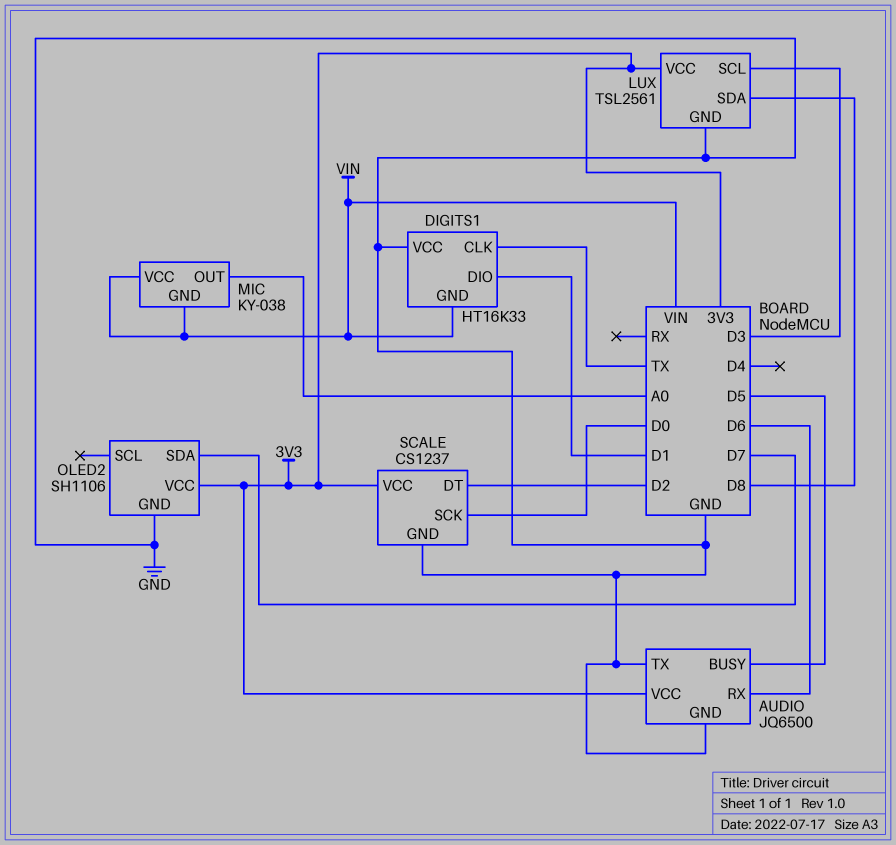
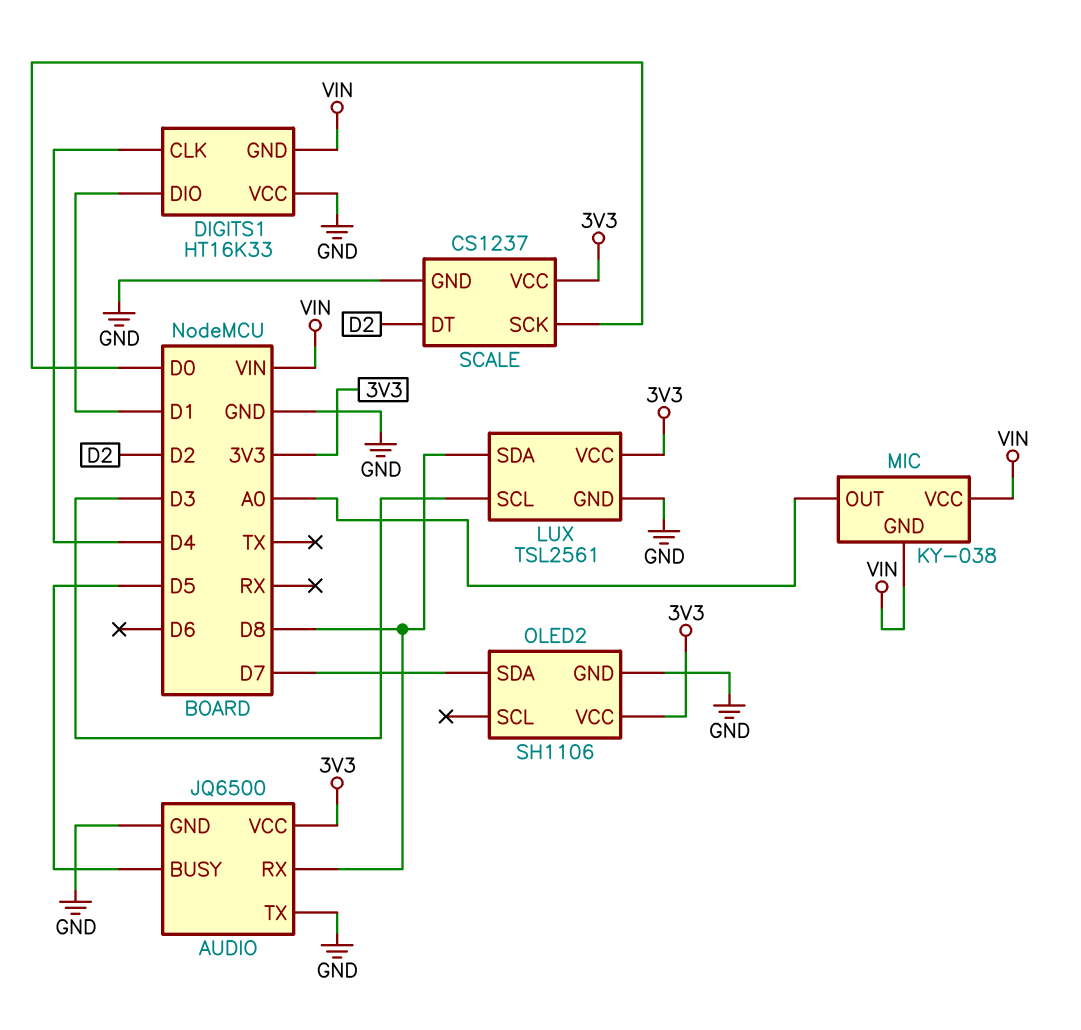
AUDIO pin RX: D6 -> D8
DIGITS1 pin CLK: TX -> D4

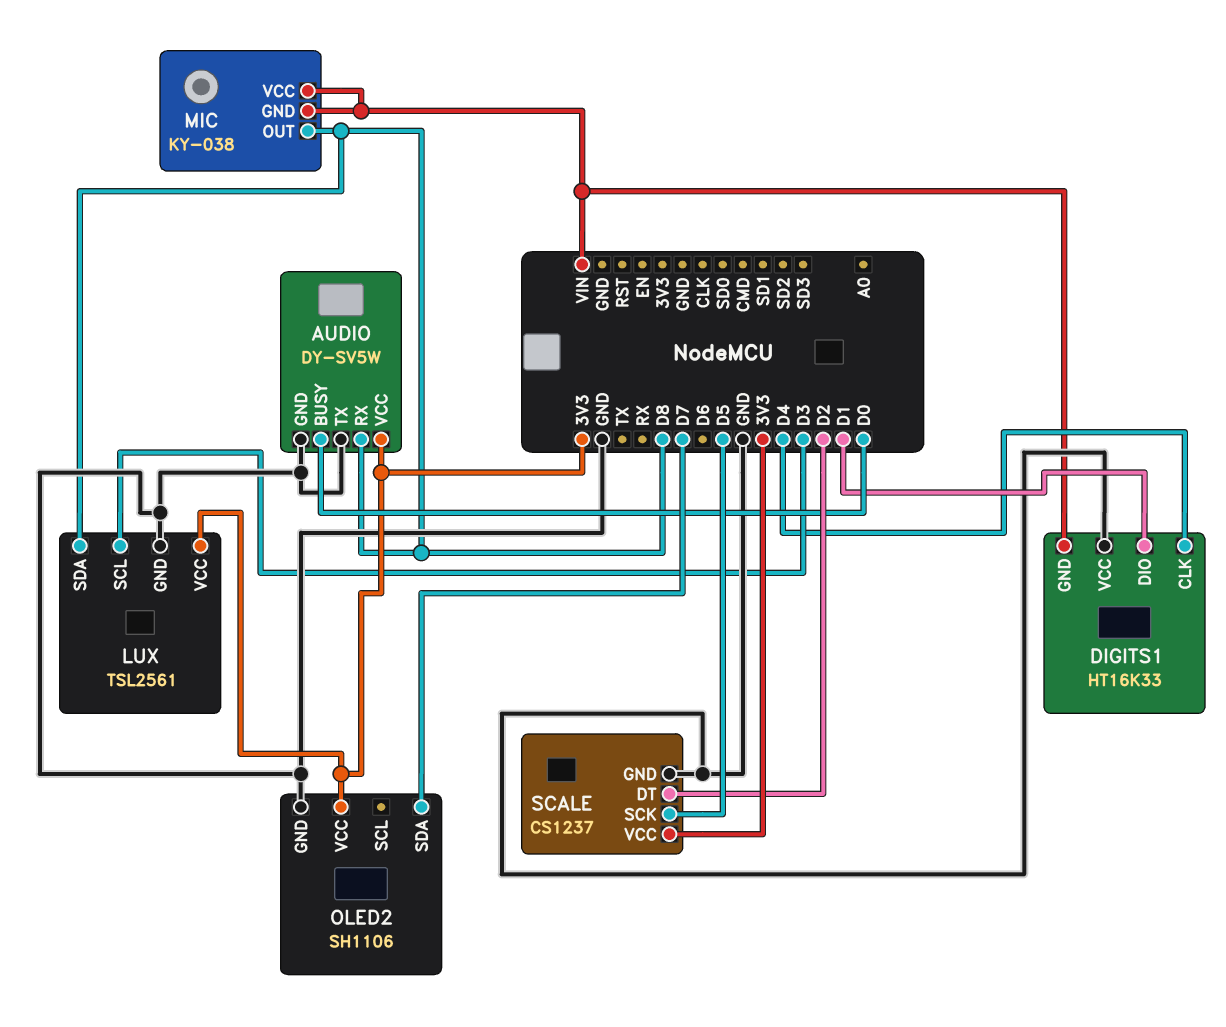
AUDIO: JQ6500 -> DY-SV5W
AUDIO pin BUSY: D5 -> D0
MIC pin OUT: A0 -> D8
SCALE pin SCK: D0 -> D5

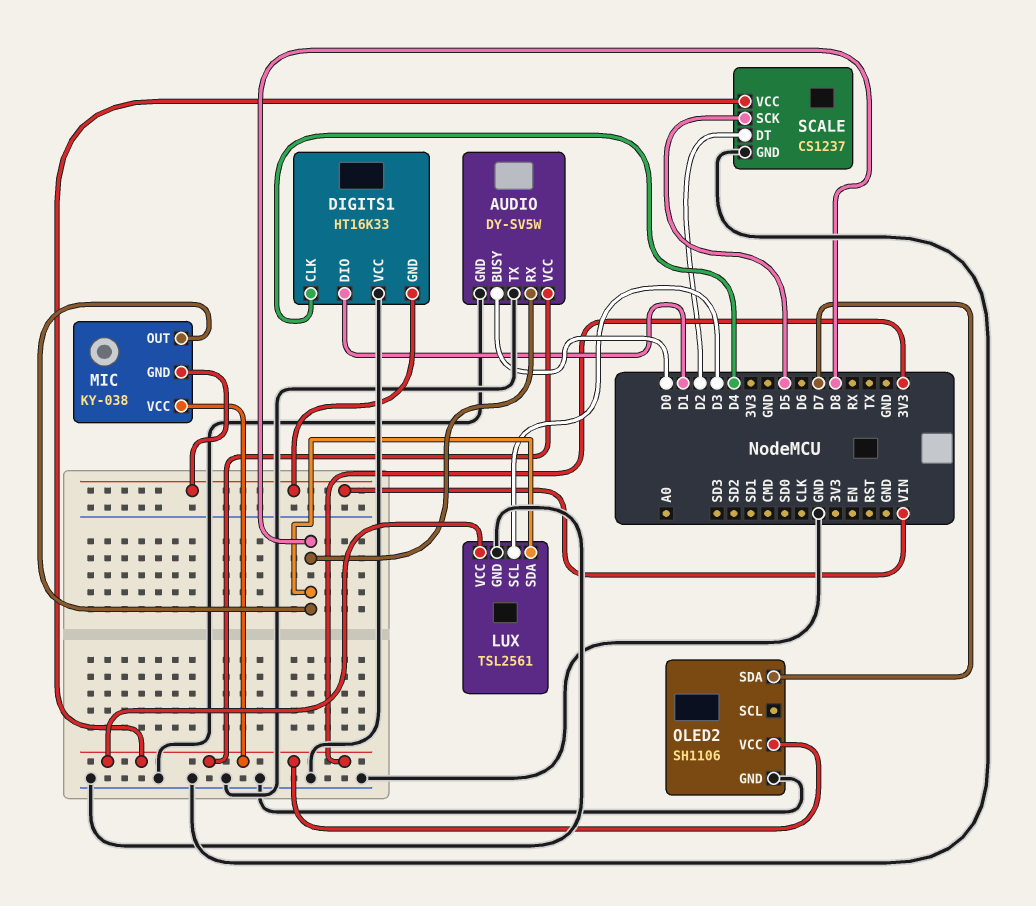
MIC pin VCC: VIN -> 3V3

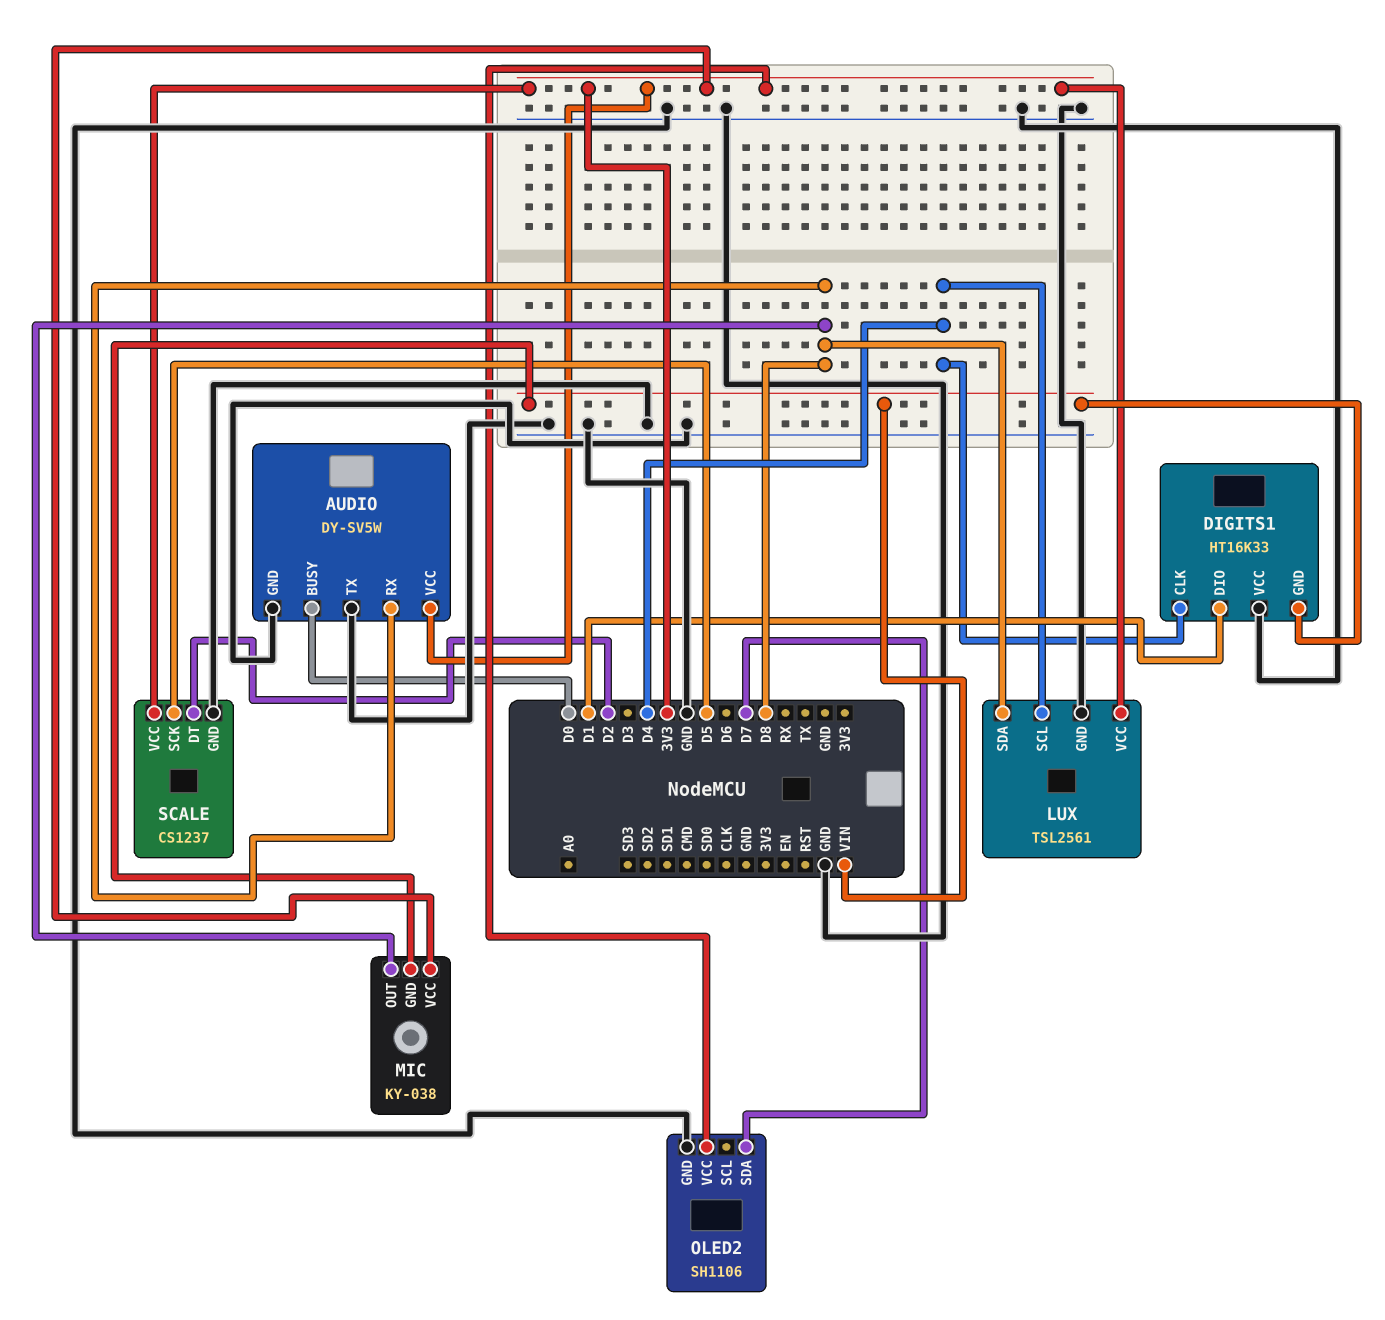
LUX pin SCL: D3 -> D4

